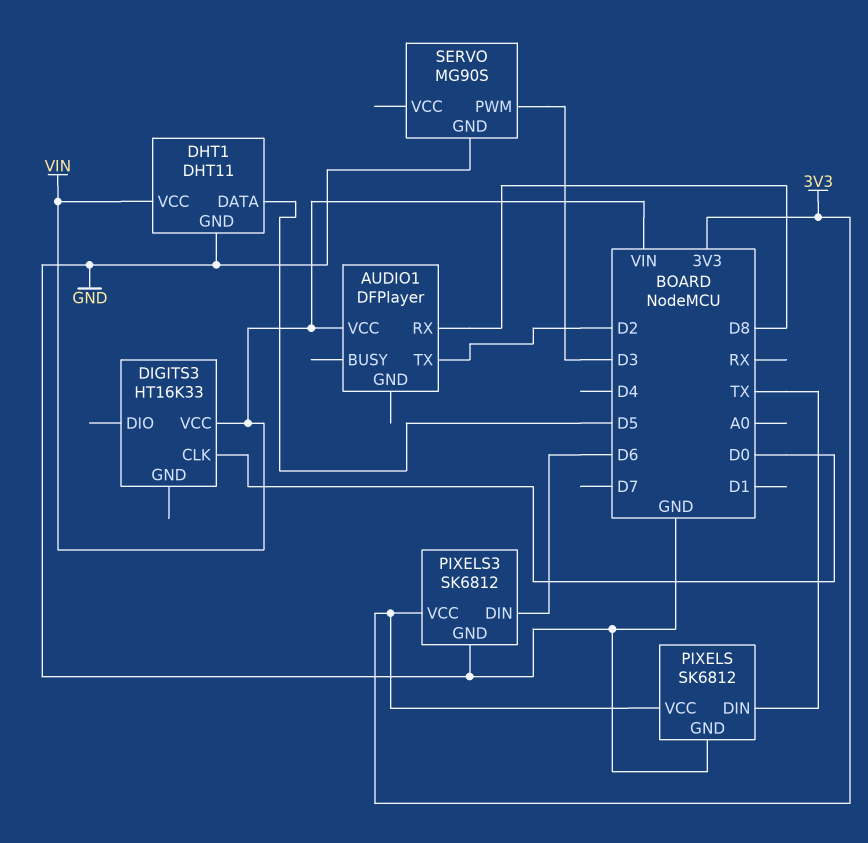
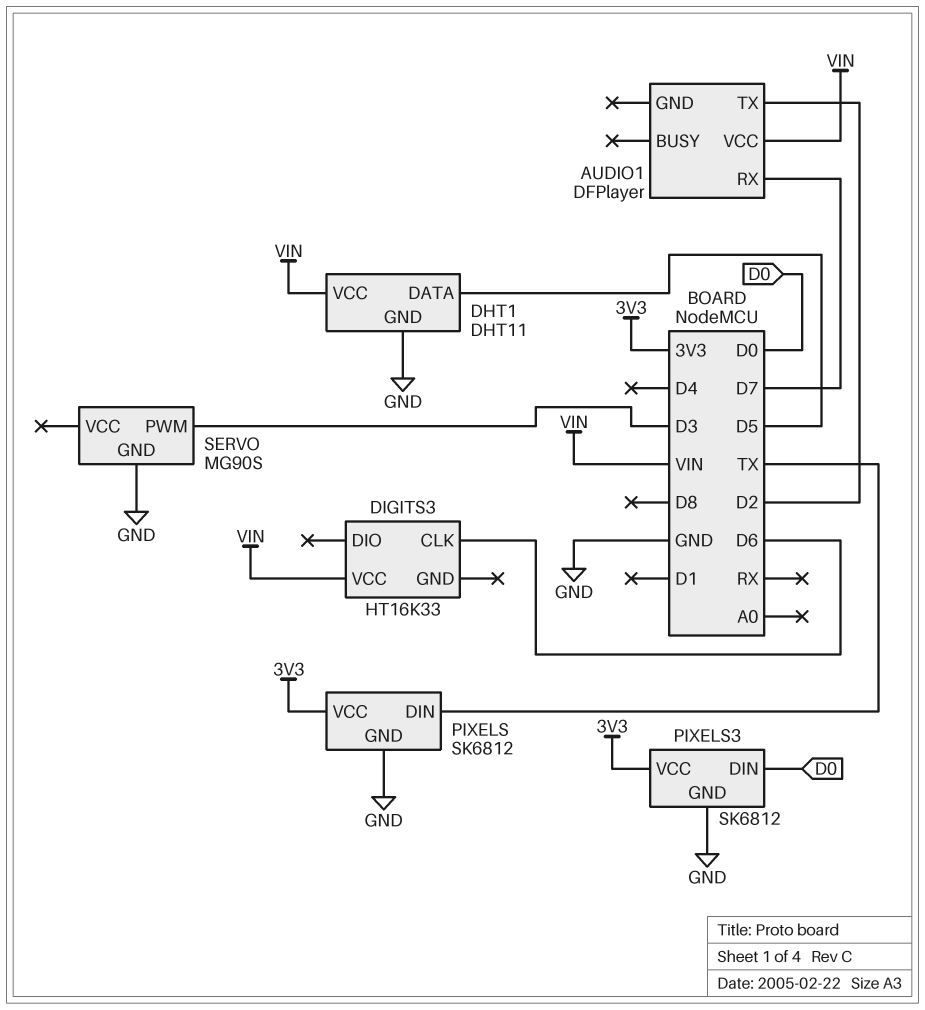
AUDIO1 pin RX: D8 -> D7
DIGITS3 pin CLK: D0 -> D6
PIXELS3 pin DIN: D6 -> D0

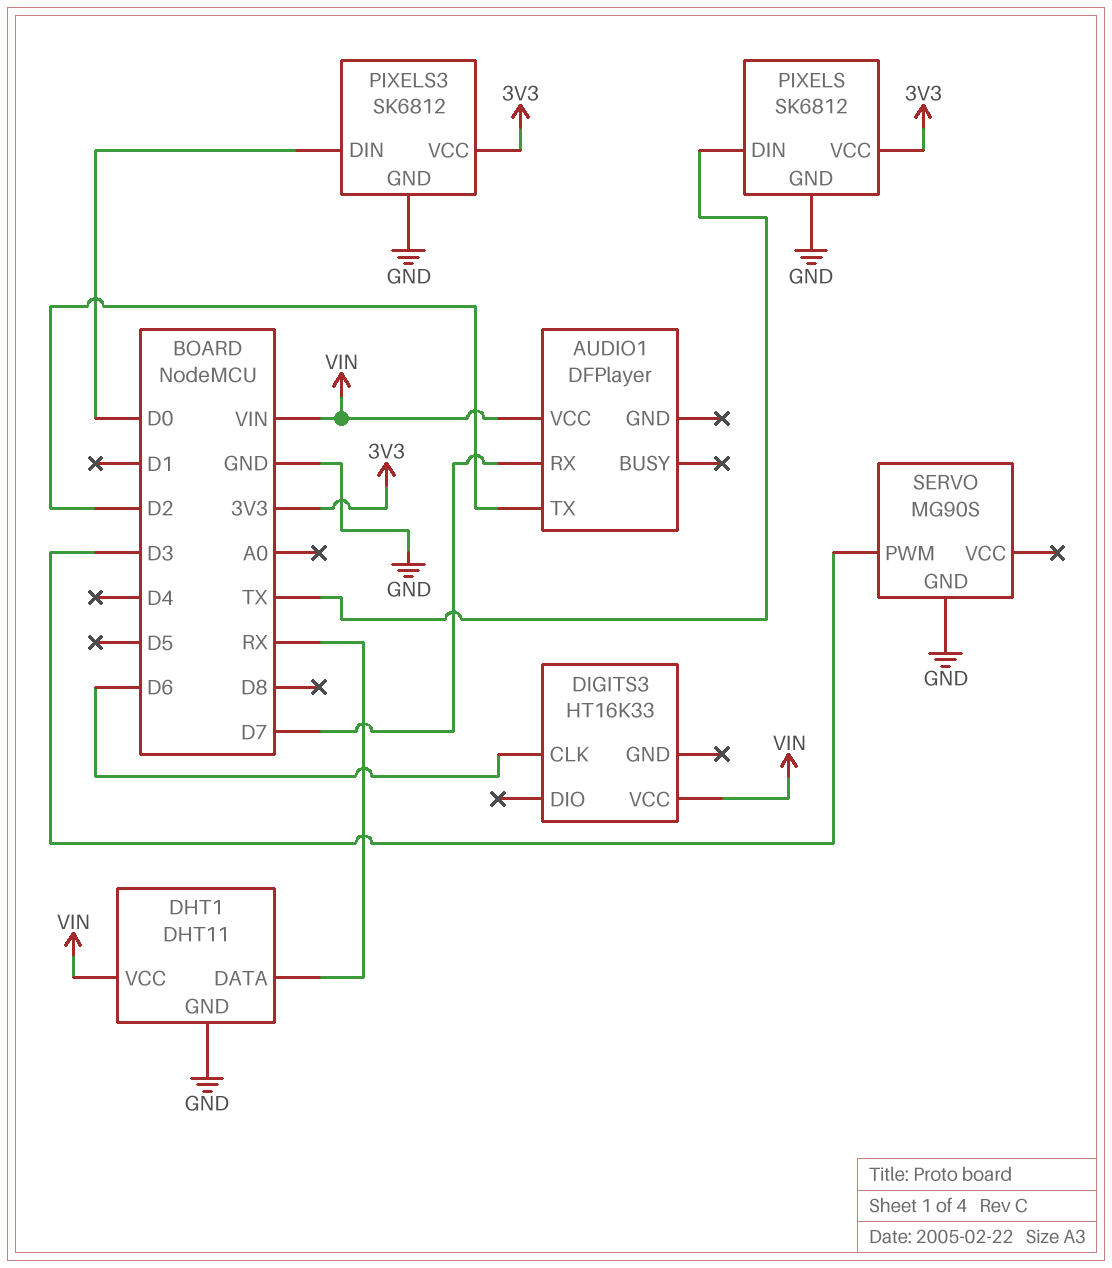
DHT1 pin DATA: D5 -> RX

